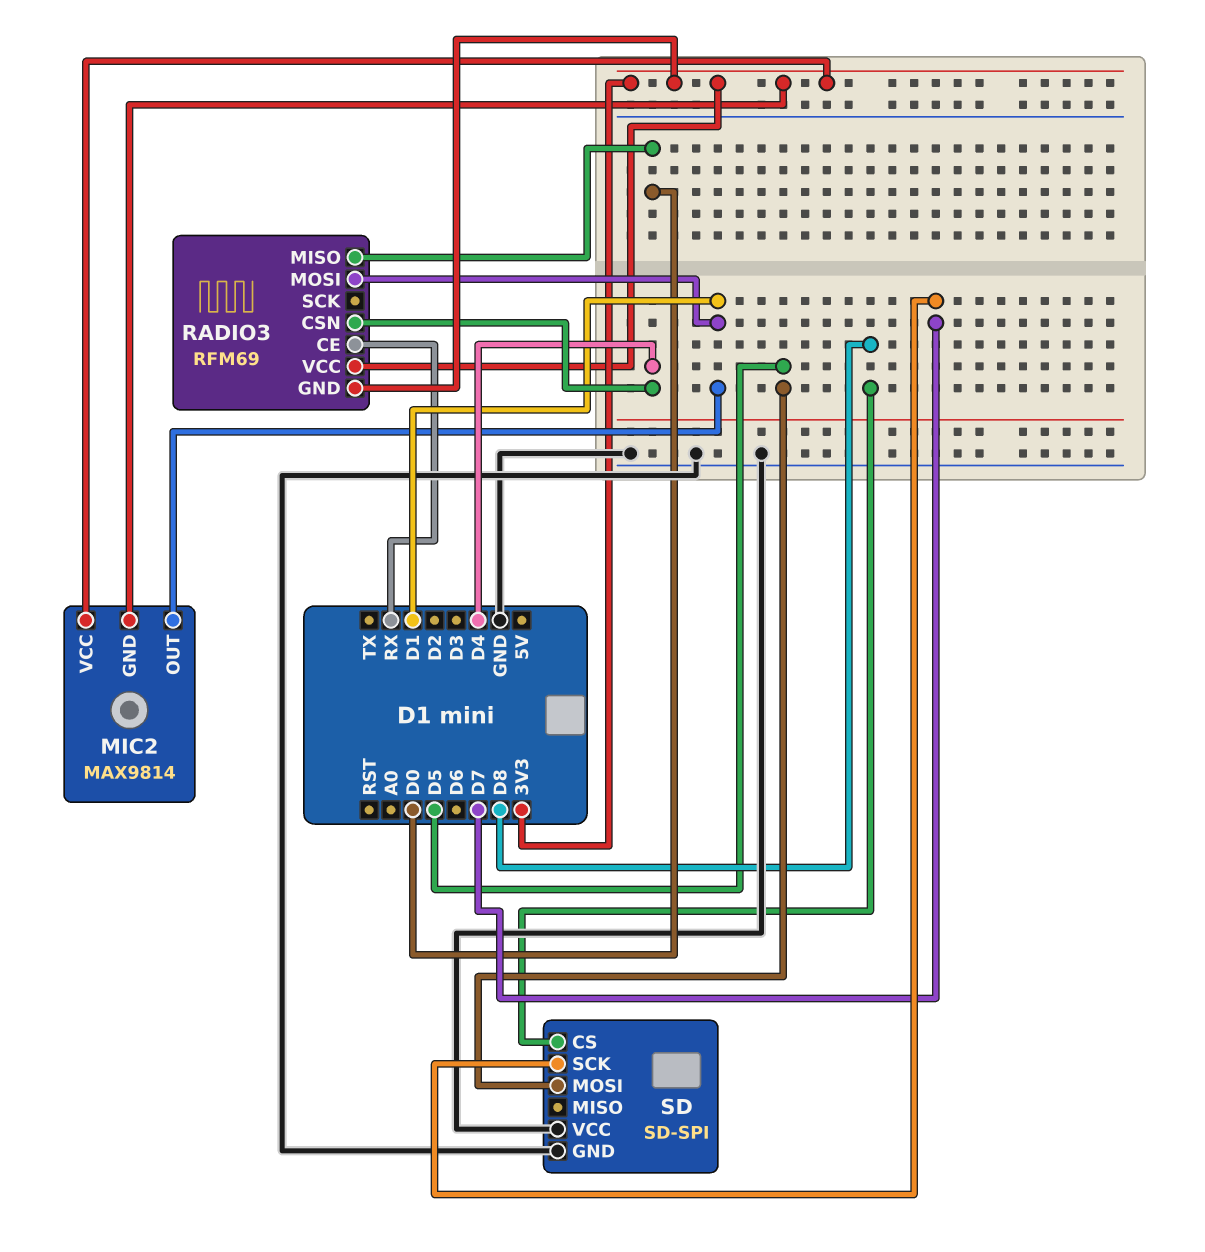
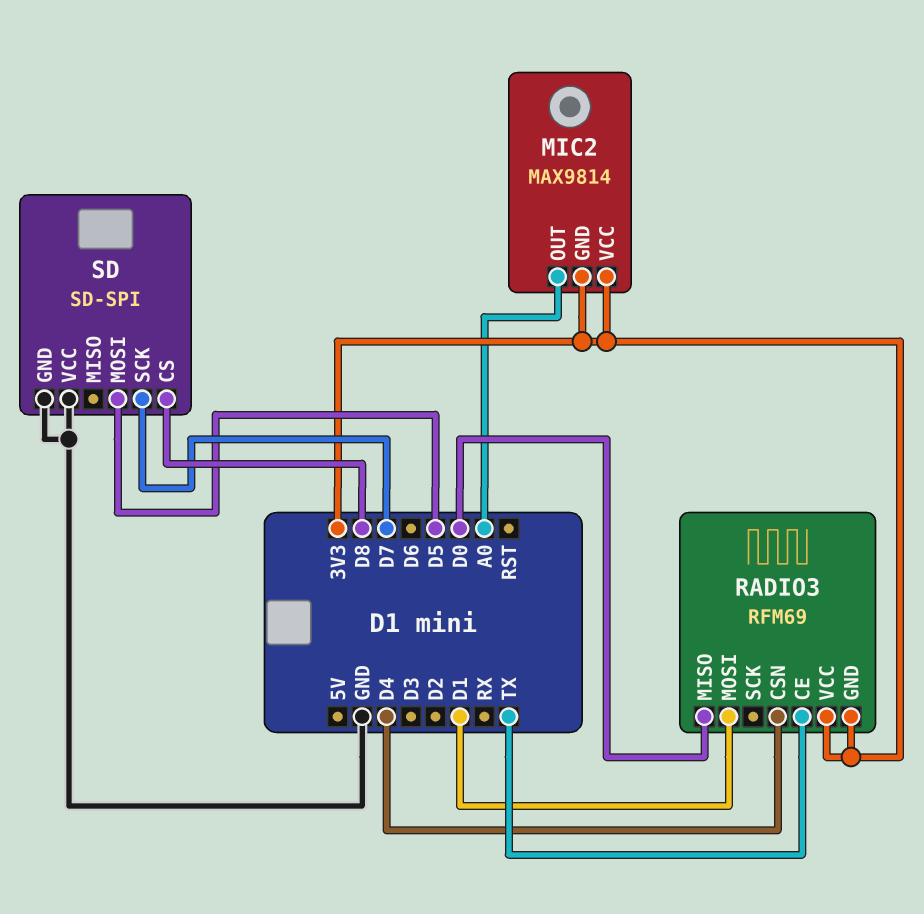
MIC2 pin OUT: D1 -> A0
RADIO3 pin CE: RX -> TX

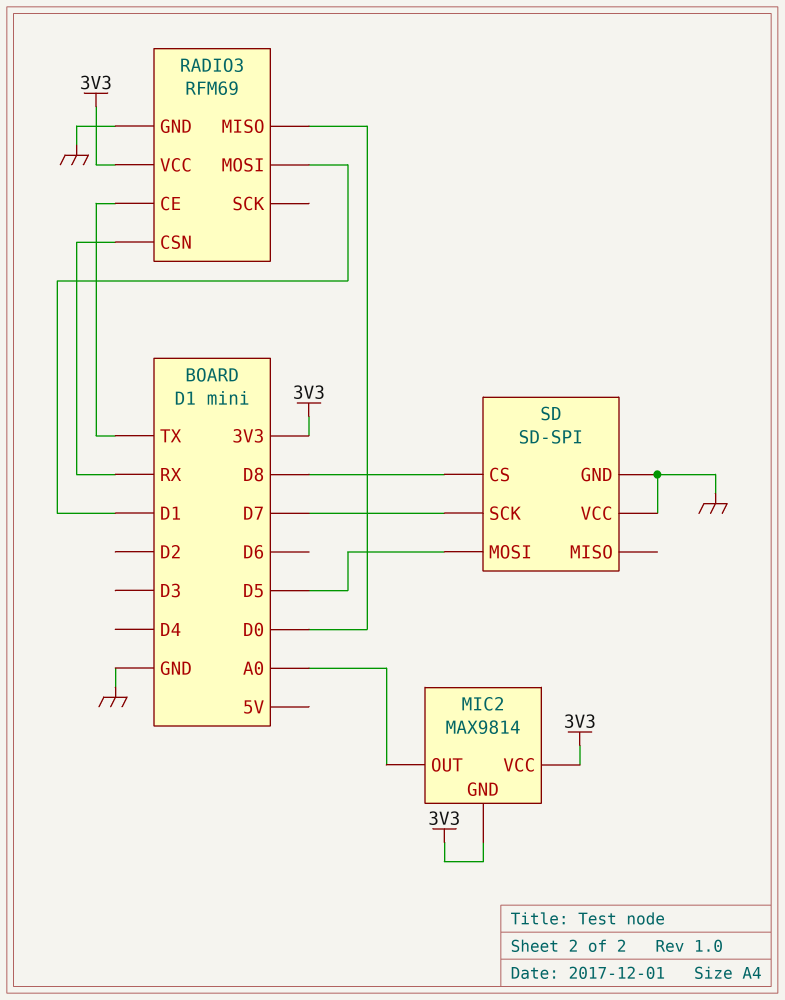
RADIO3 pin CSN: D4 -> RX
RADIO3 pin GND: 3V3 -> GND

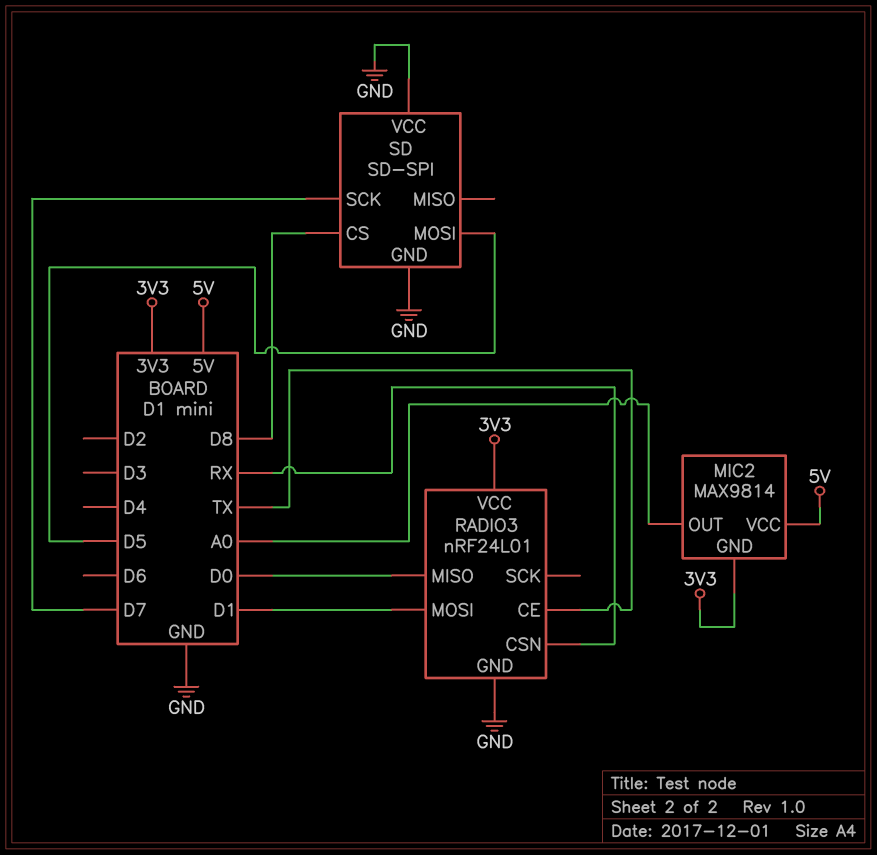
MIC2 pin VCC: 3V3 -> 5V
RADIO3: RFM69 -> nRF24L01

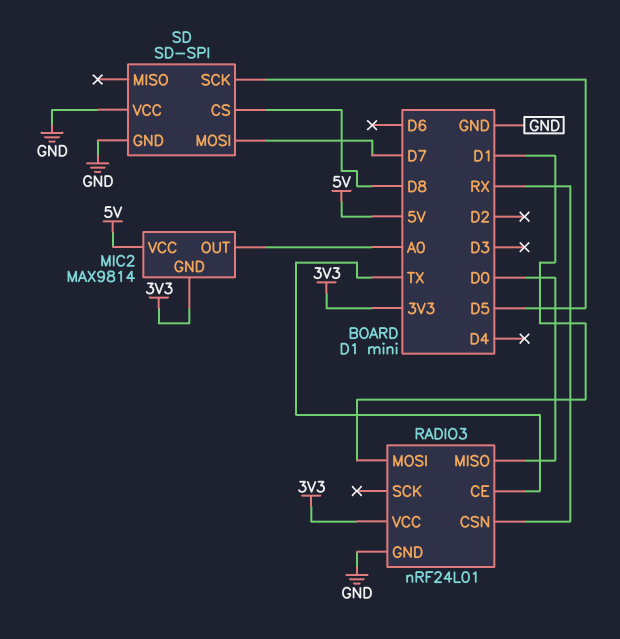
SD pin MOSI: D5 -> D7
SD pin SCK: D7 -> D5

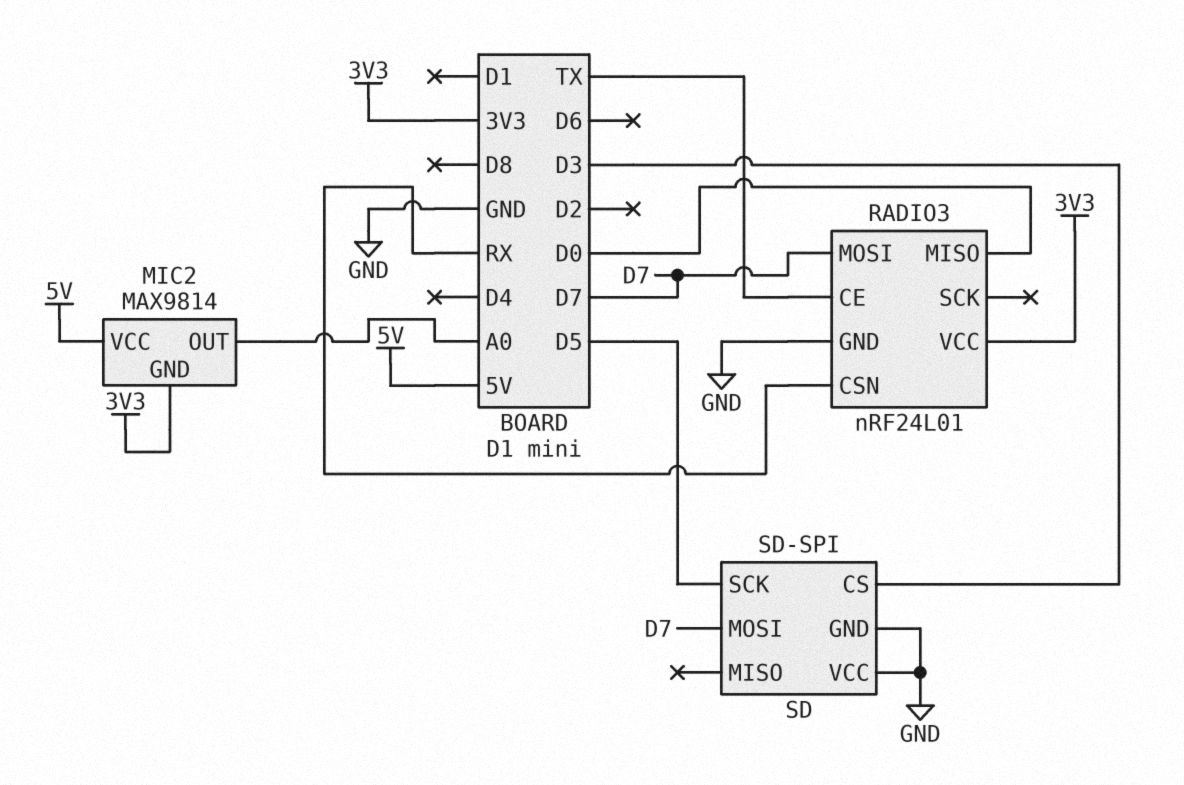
RADIO3 pin MOSI: D1 -> D7
SD pin CS: D8 -> D3

